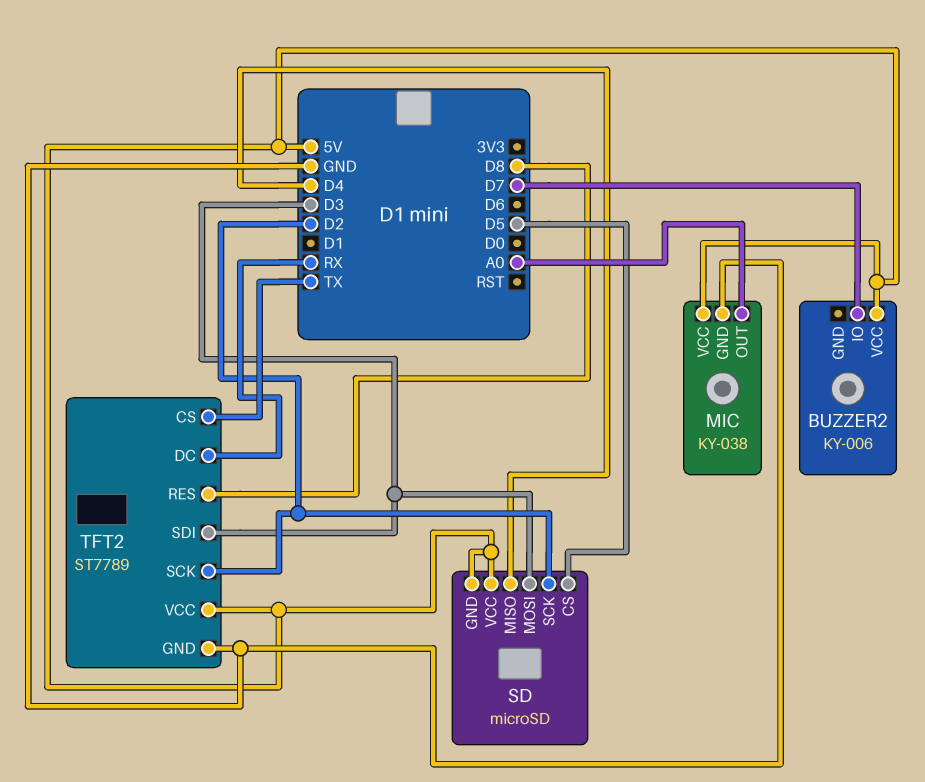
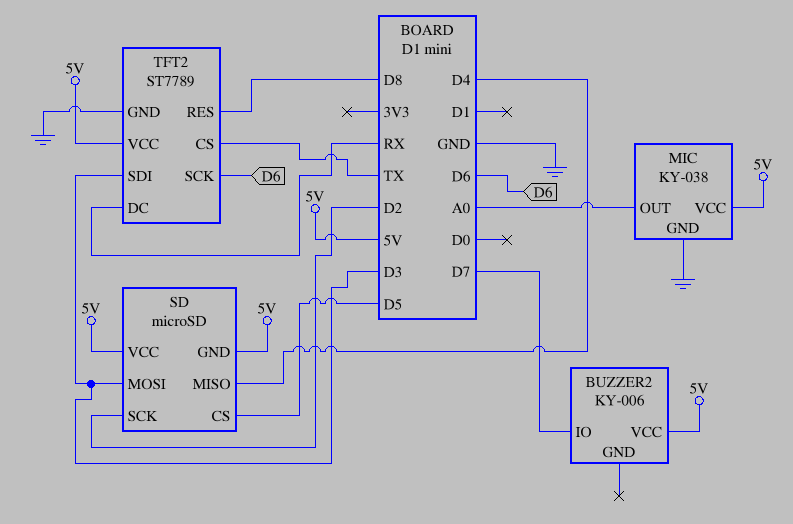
TFT2 pin SCK: D2 -> D6

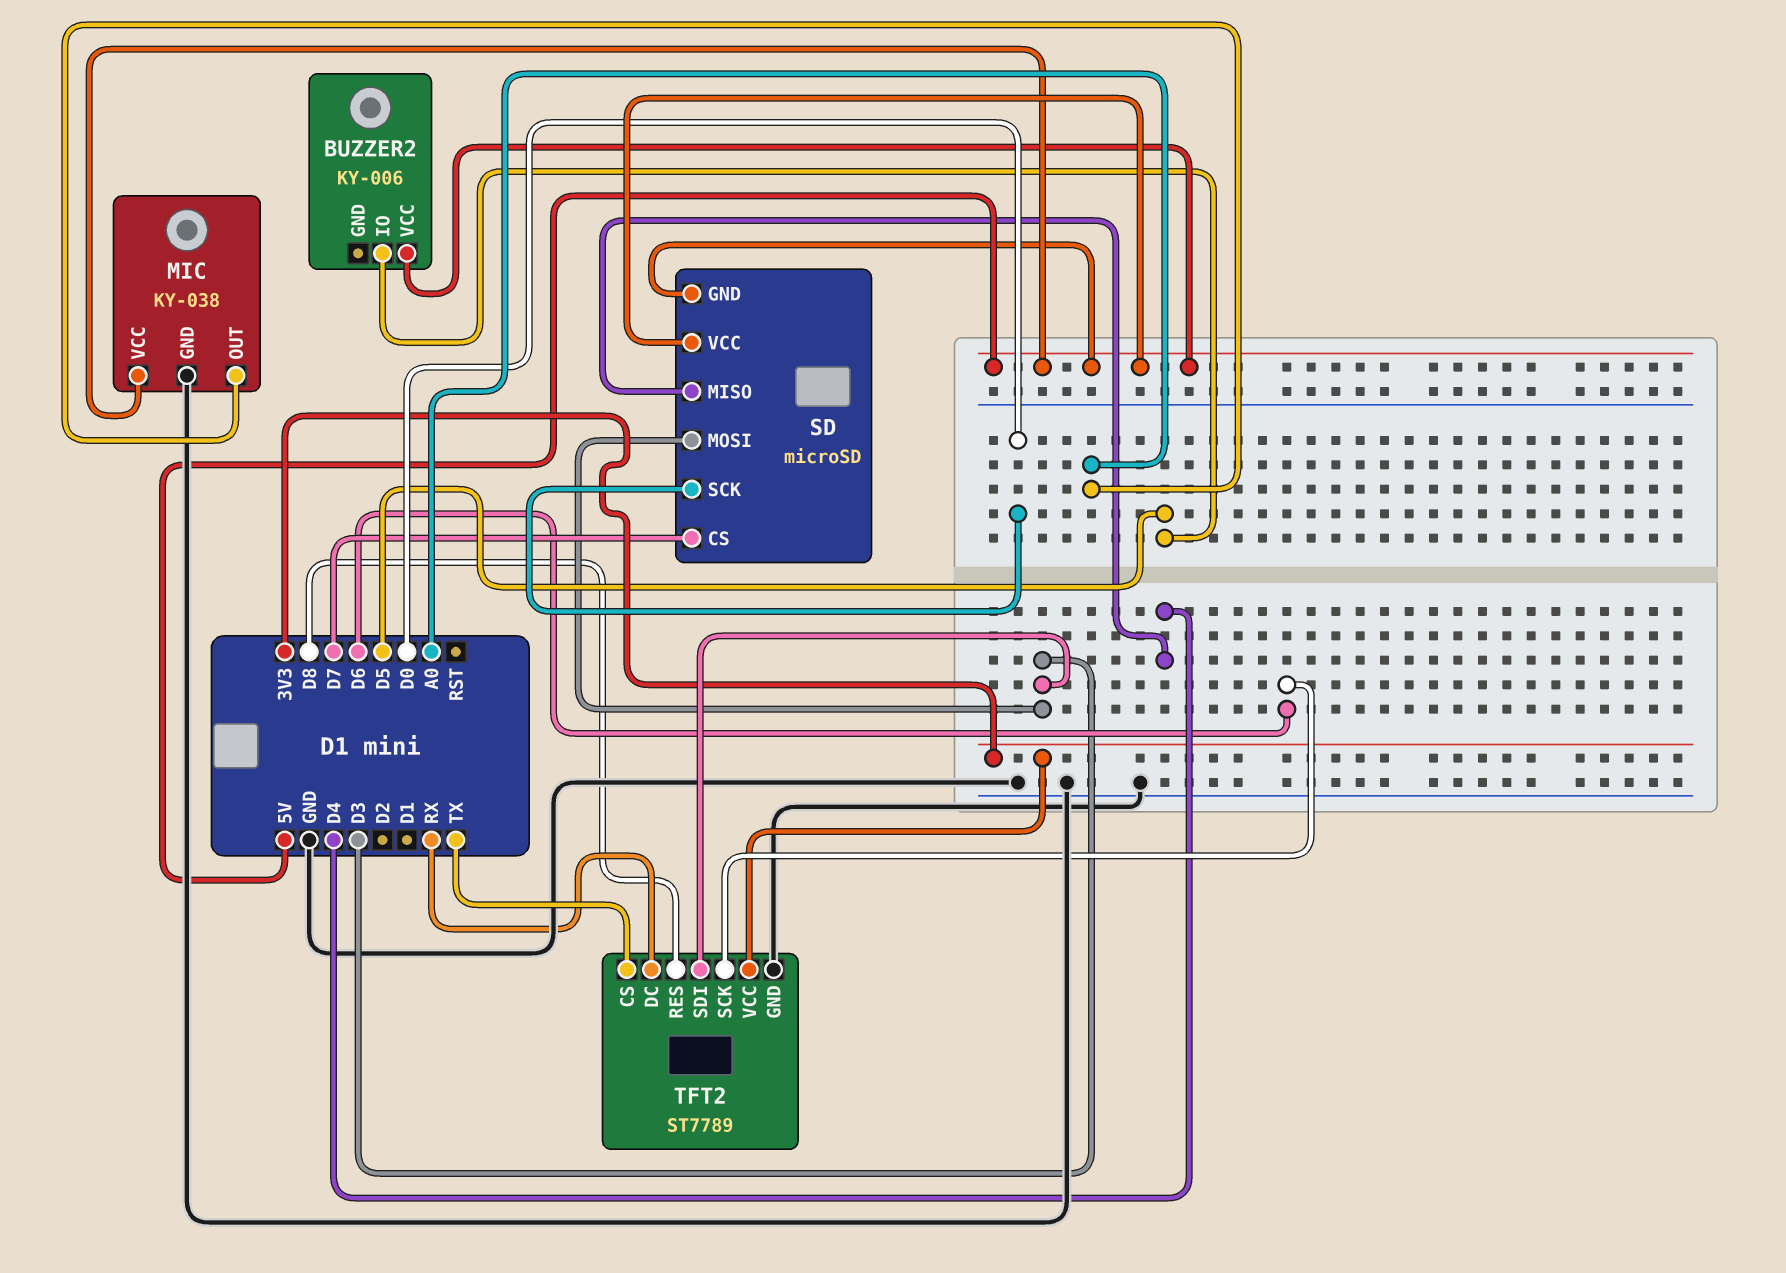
BUZZER2 pin IO: D7 -> D5
SD pin CS: D5 -> D7
SD pin SCK: D2 -> D0
TFT2 pin VCC: 5V -> 3V3

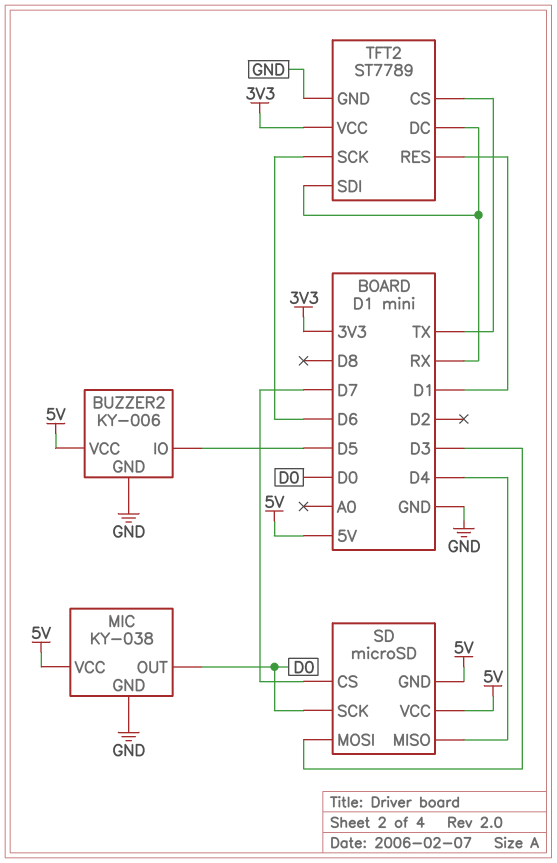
BUZZER2 pin GND: none -> GND
MIC pin OUT: A0 -> D0
TFT2 pin RES: D8 -> D1
TFT2 pin SDI: D3 -> RX

